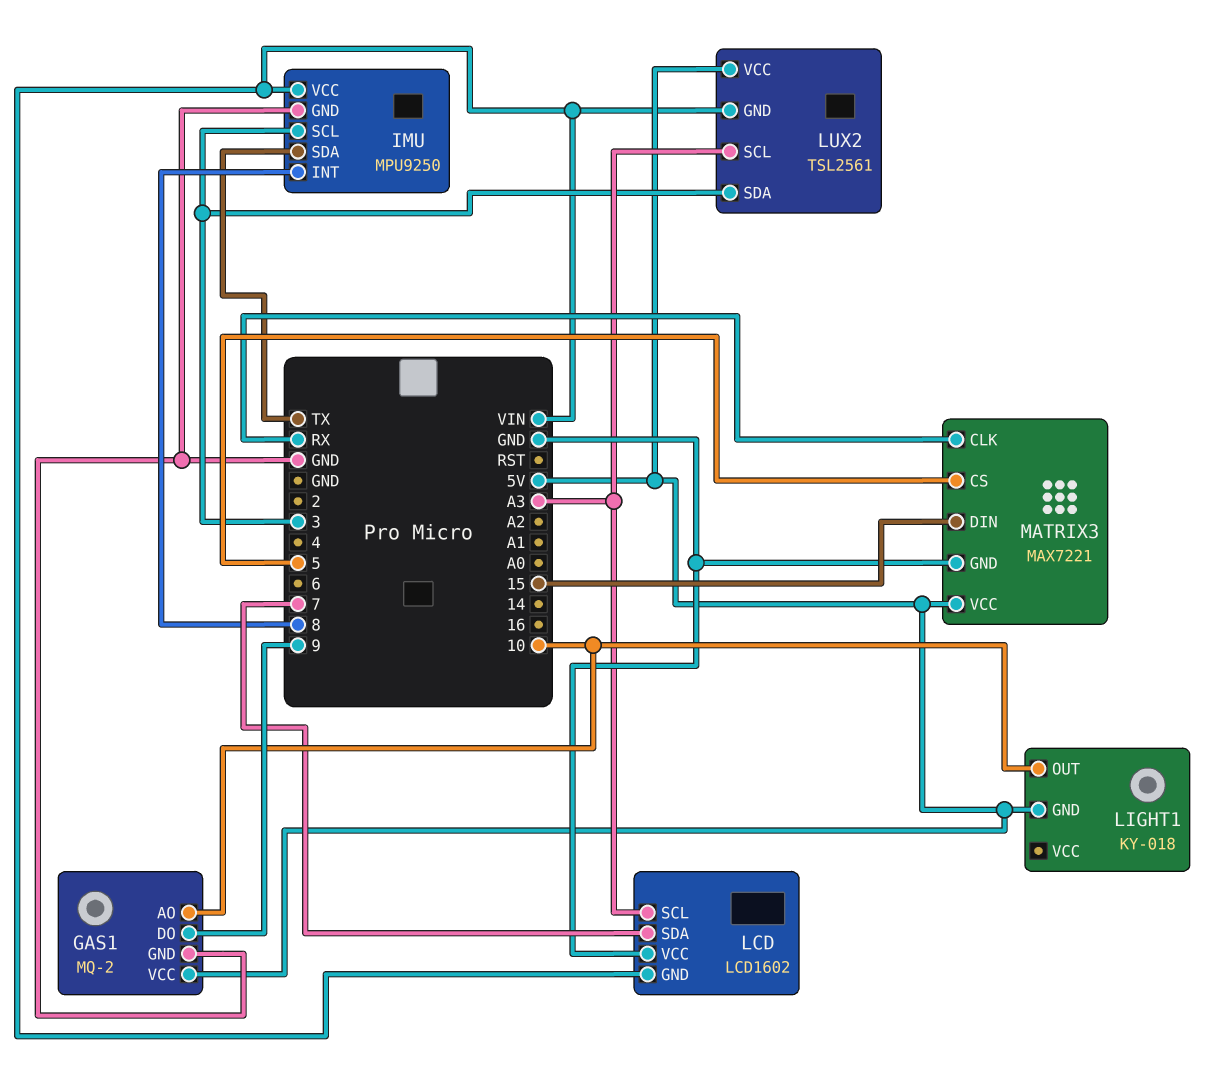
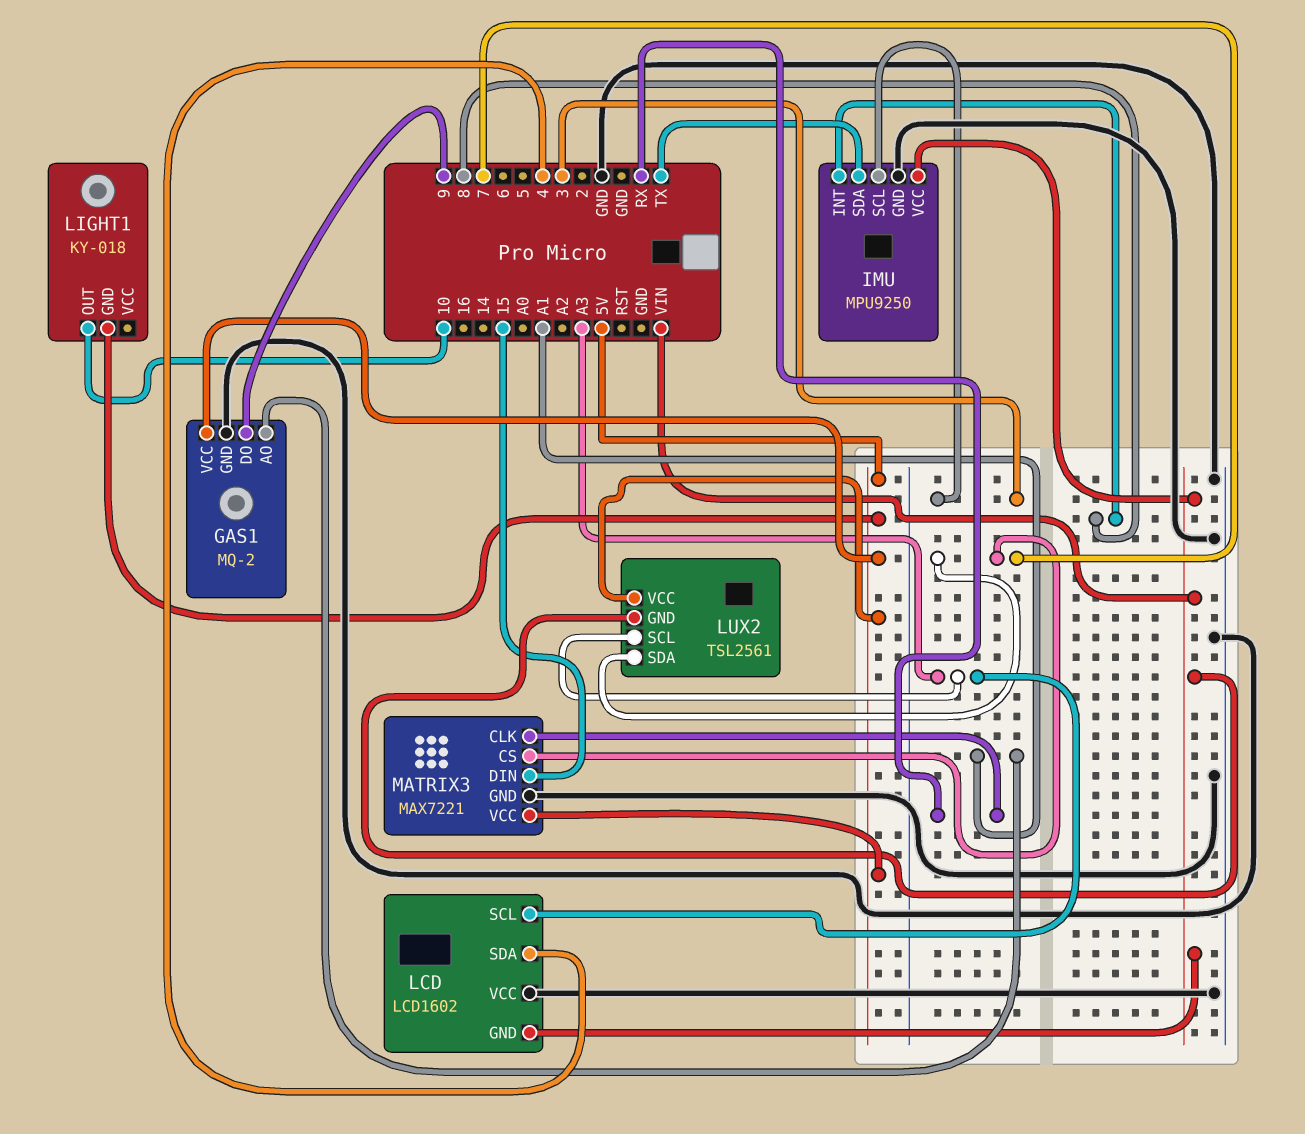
GAS1 pin AO: 10 -> A1
LCD pin SDA: 7 -> 4
LUX2 pin SDA: 3 -> 7
MATRIX3 pin CS: 5 -> 7

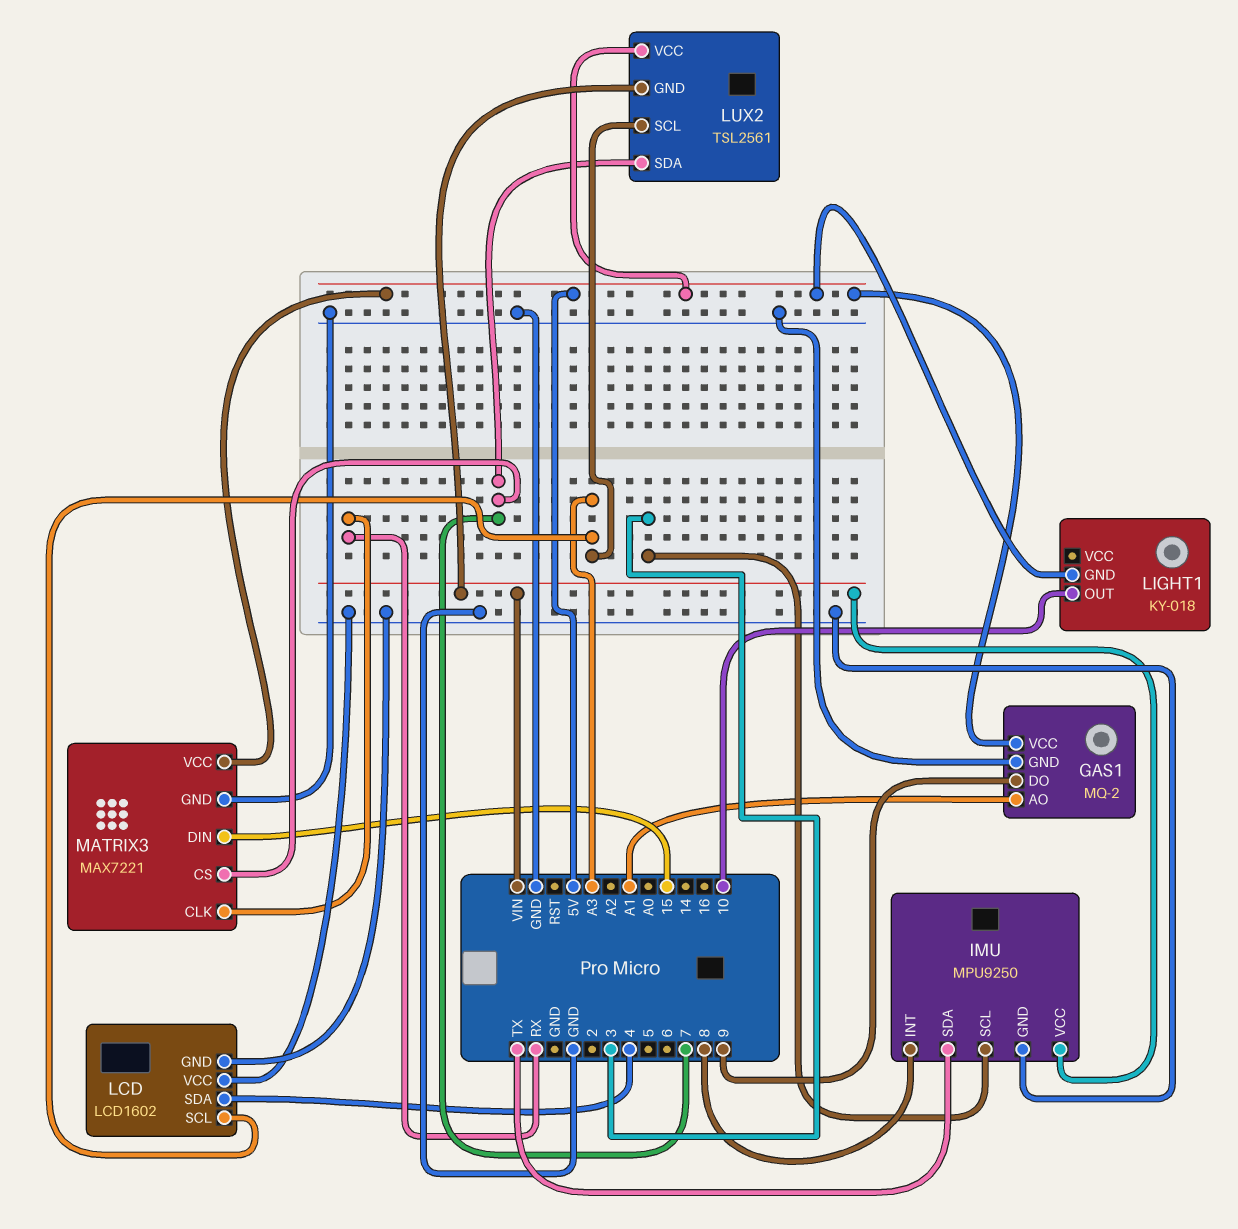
LCD pin GND: VIN -> GND

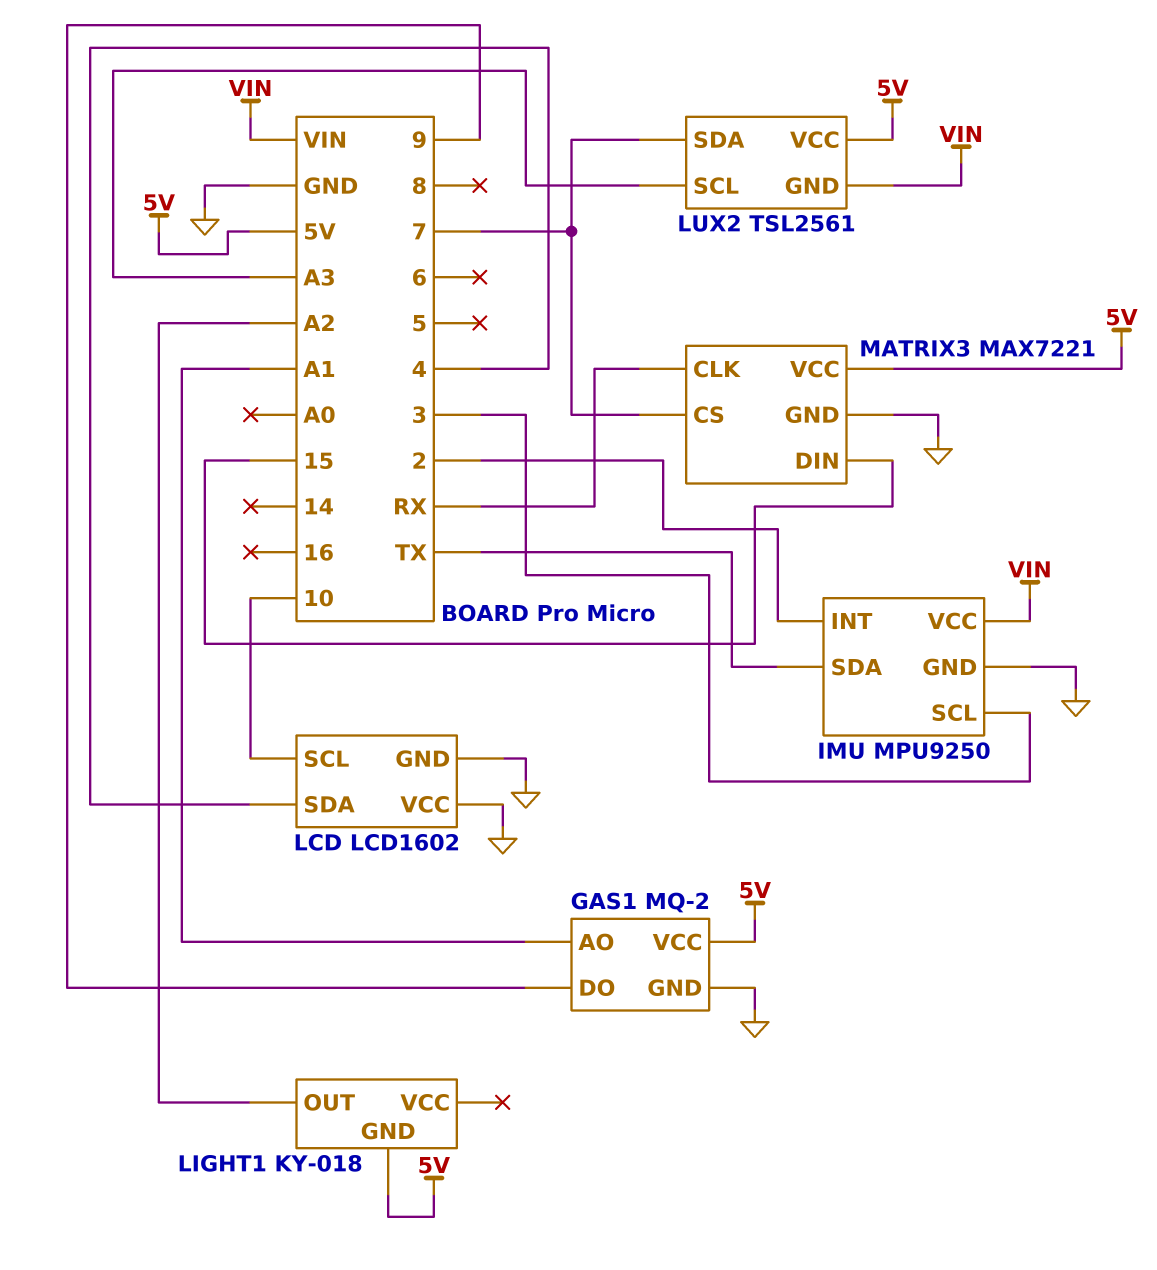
IMU pin INT: 8 -> 2
LCD pin SCL: A3 -> 10
LIGHT1 pin OUT: 10 -> A2

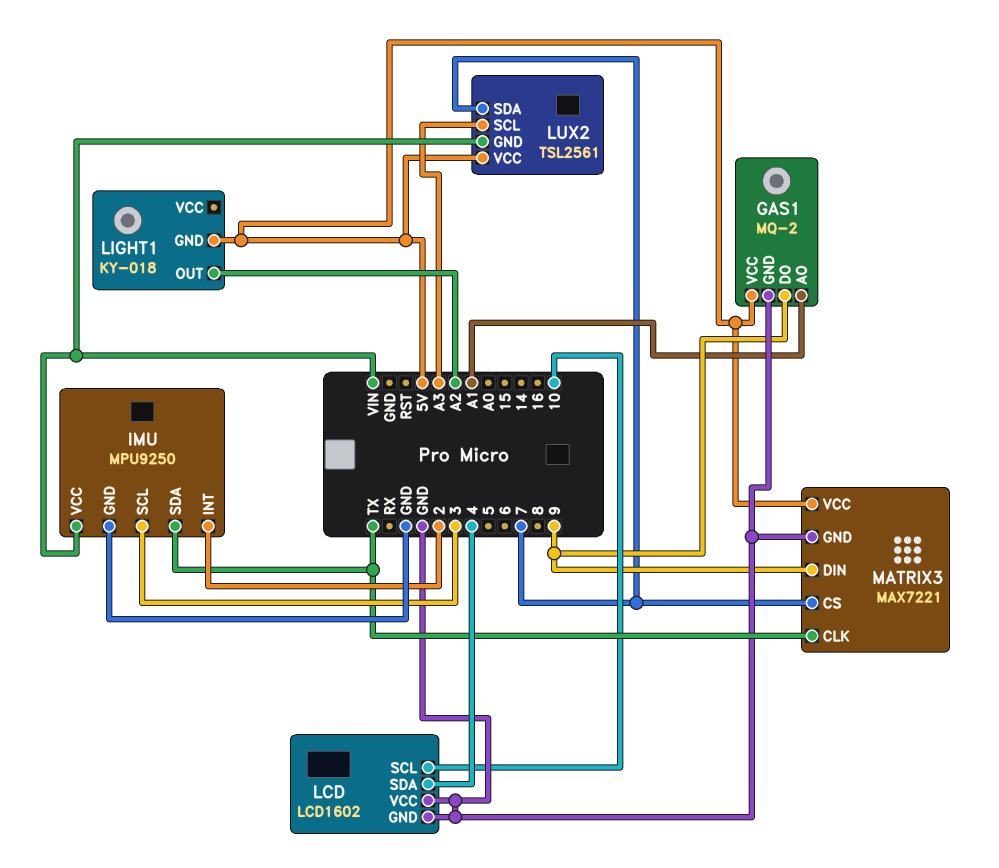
MATRIX3 pin CLK: RX -> TX
MATRIX3 pin DIN: 15 -> 9

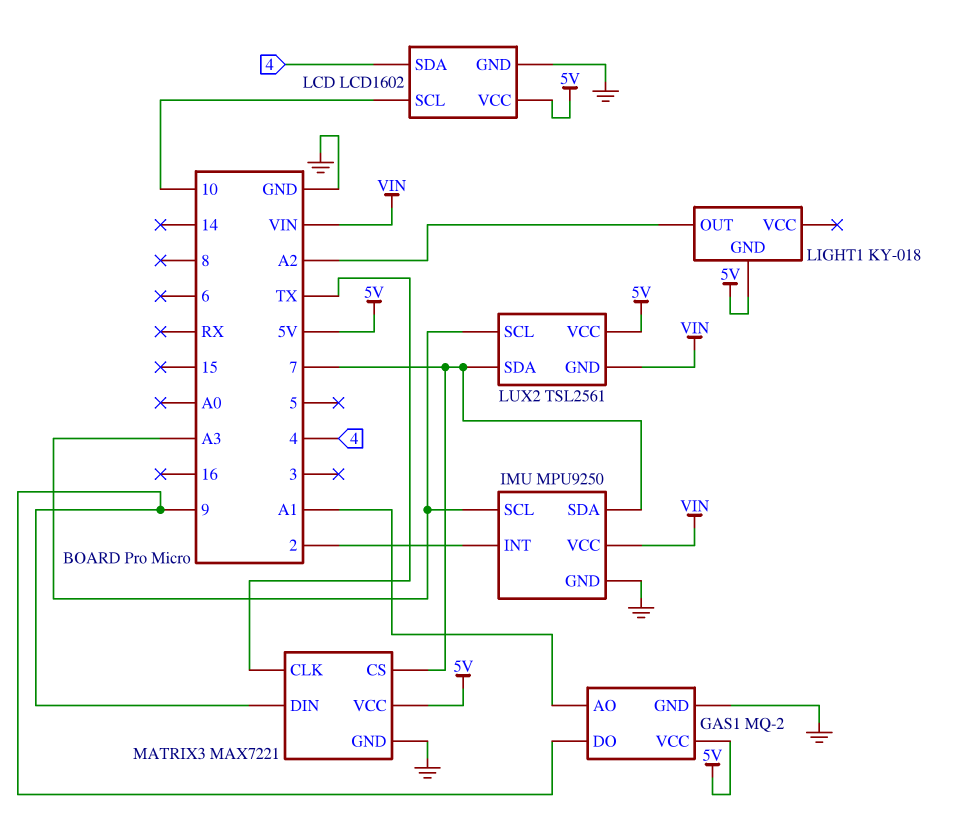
IMU pin SCL: 3 -> A3
IMU pin SDA: TX -> 7
LCD pin VCC: GND -> 5V

